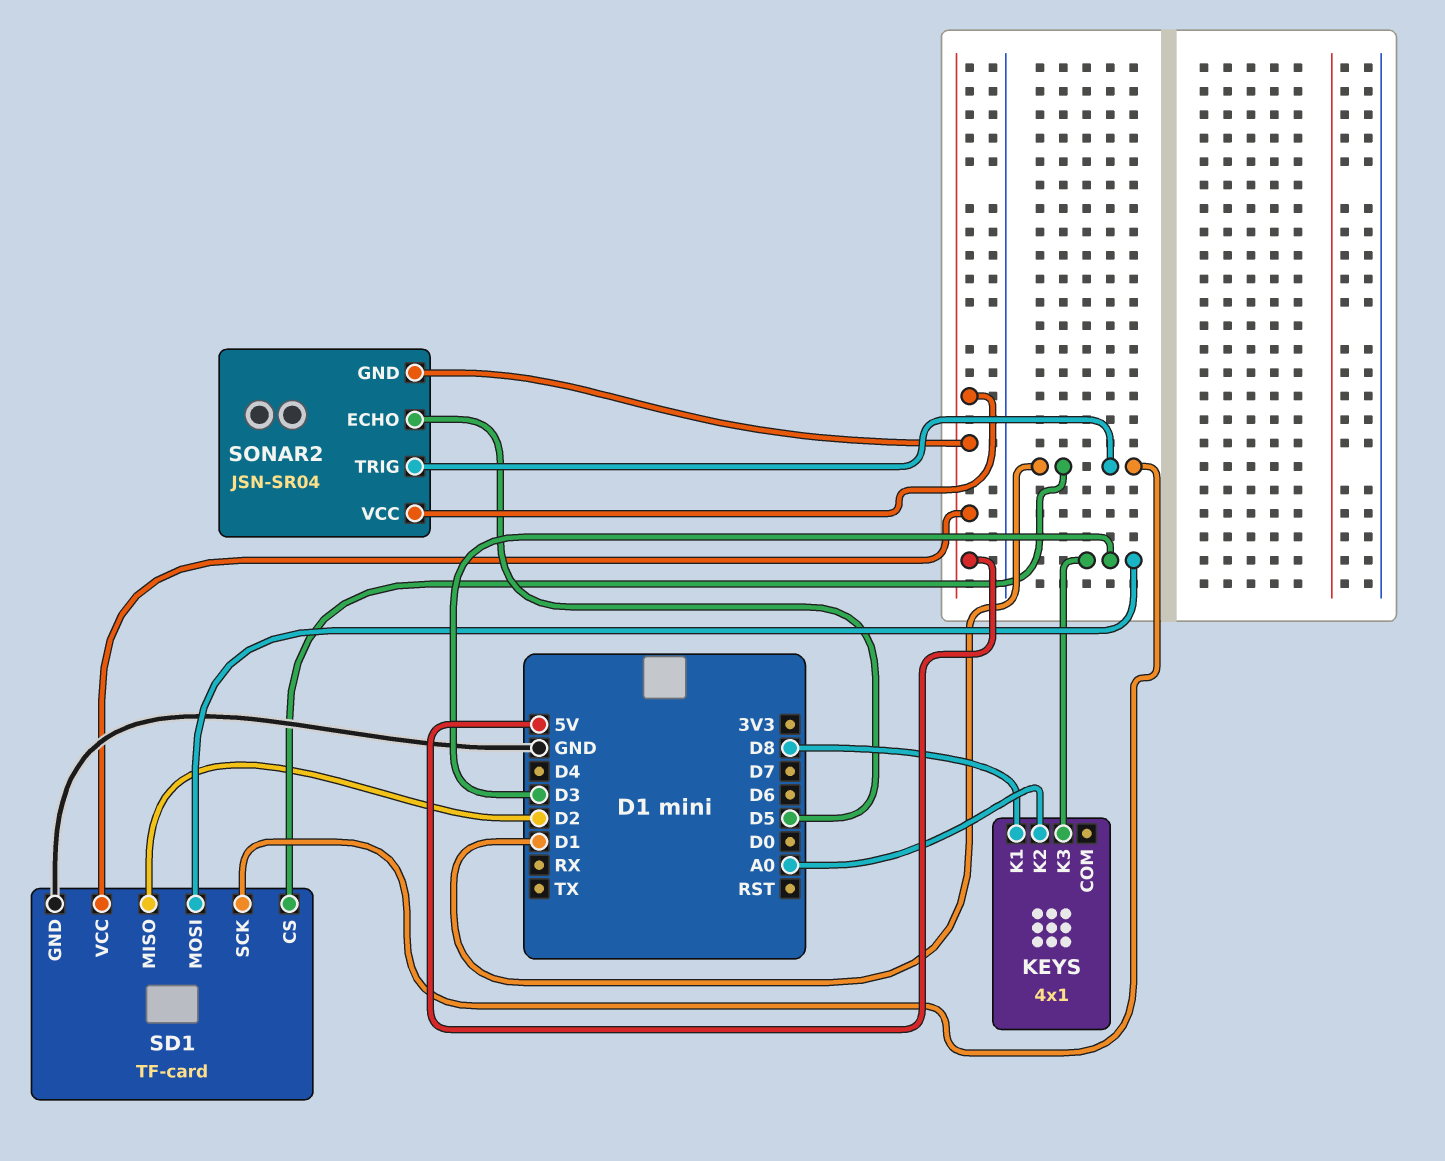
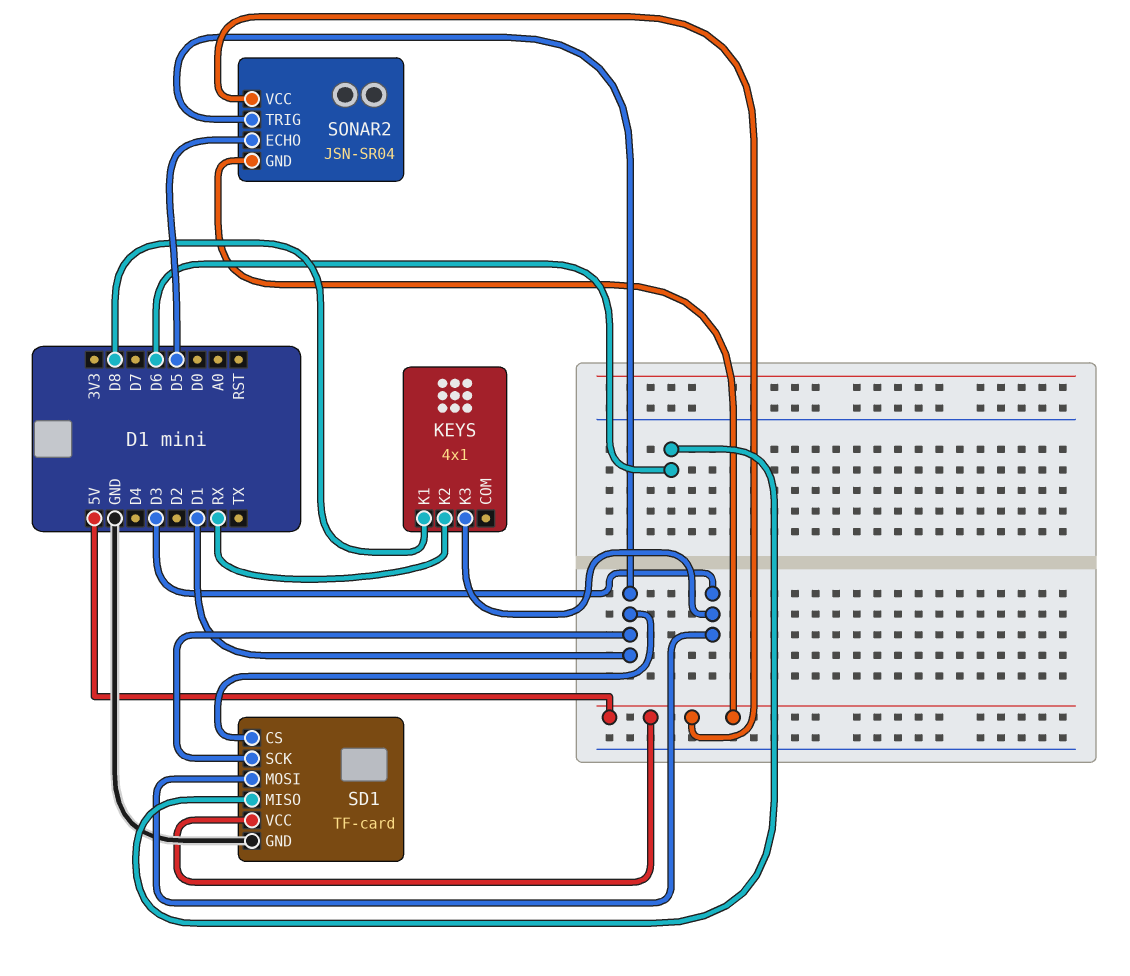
KEYS pin K2: A0 -> RX
SD1 pin MISO: D2 -> D6

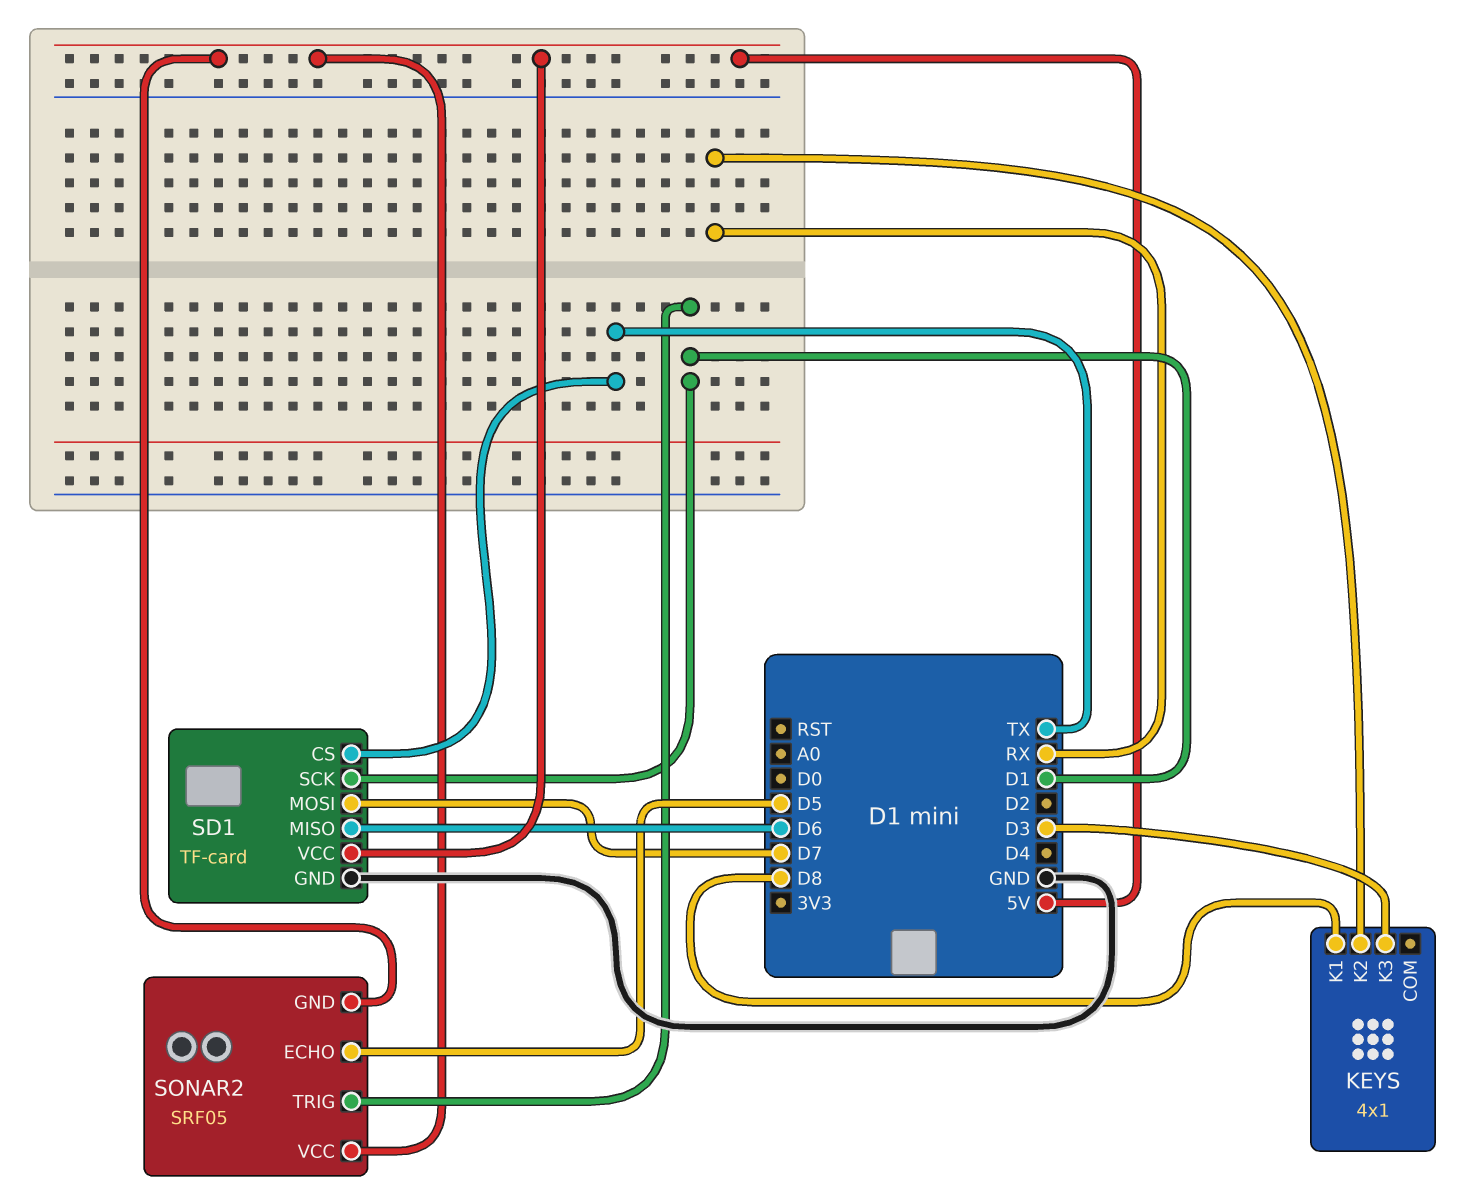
SD1 pin CS: D1 -> TX
SD1 pin MOSI: D3 -> D7
SONAR2: JSN-SR04 -> SRF05

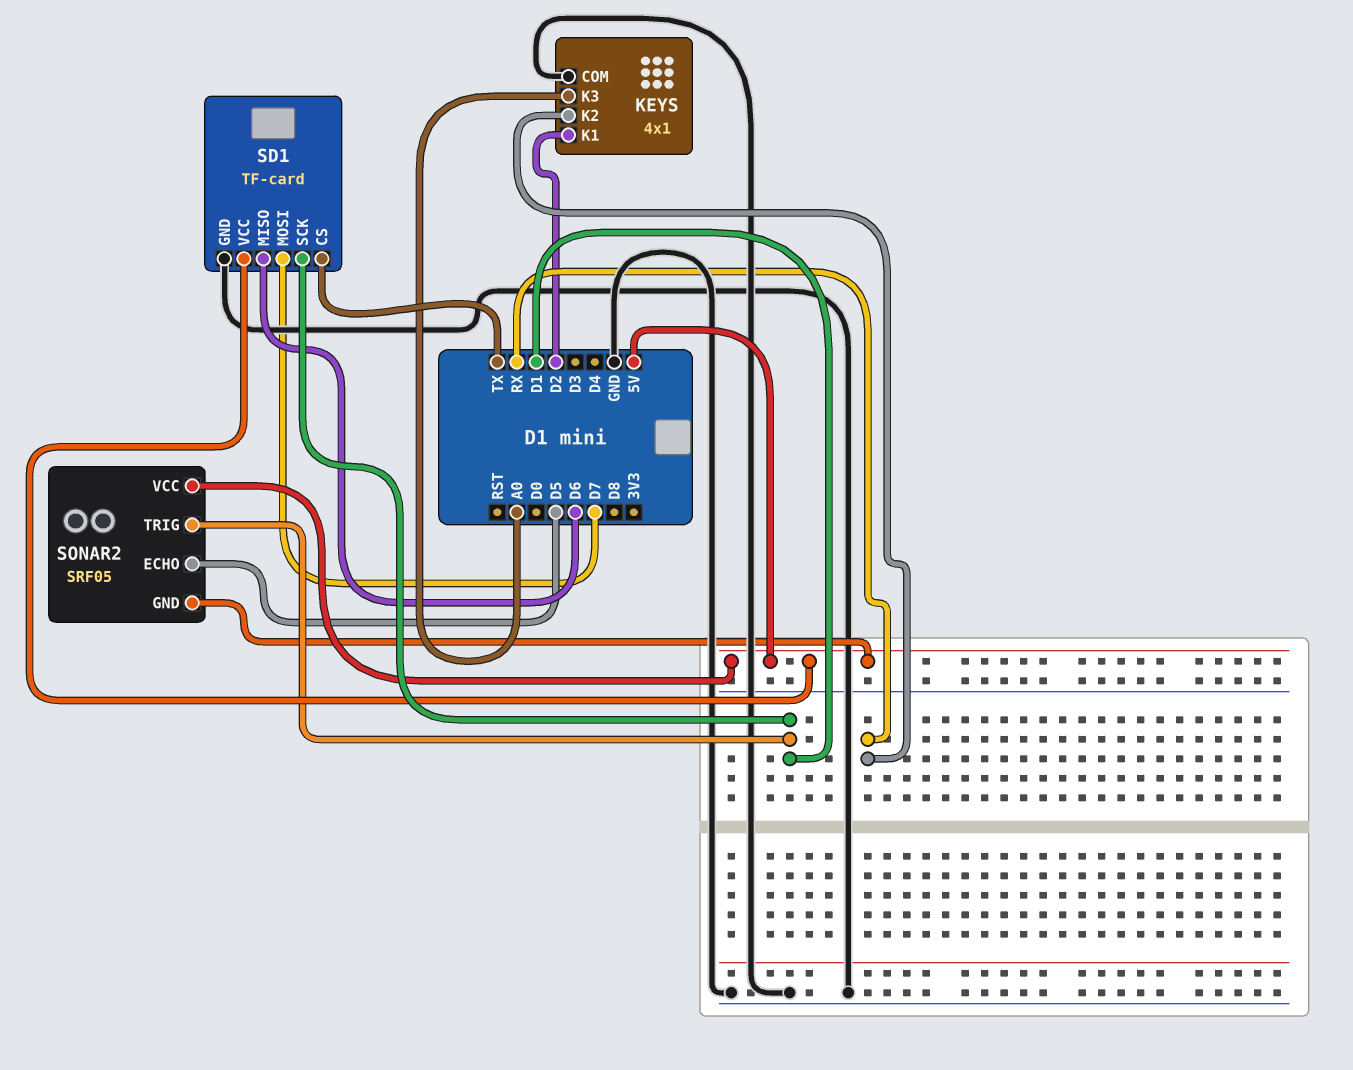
KEYS pin COM: none -> GND
KEYS pin K1: D8 -> D2
KEYS pin K3: D3 -> A0

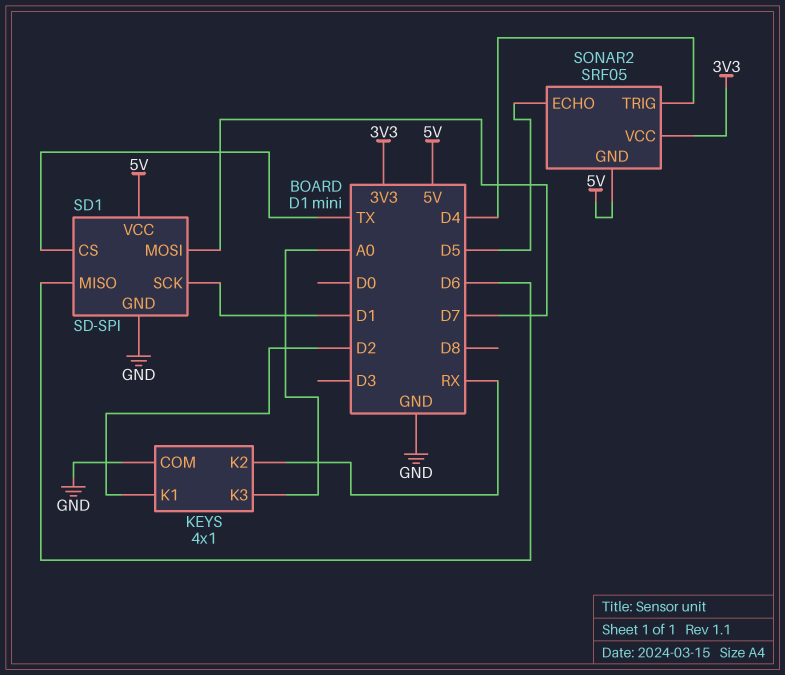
SD1: TF-card -> SD-SPI
SONAR2 pin TRIG: D1 -> D4
SONAR2 pin VCC: 5V -> 3V3

